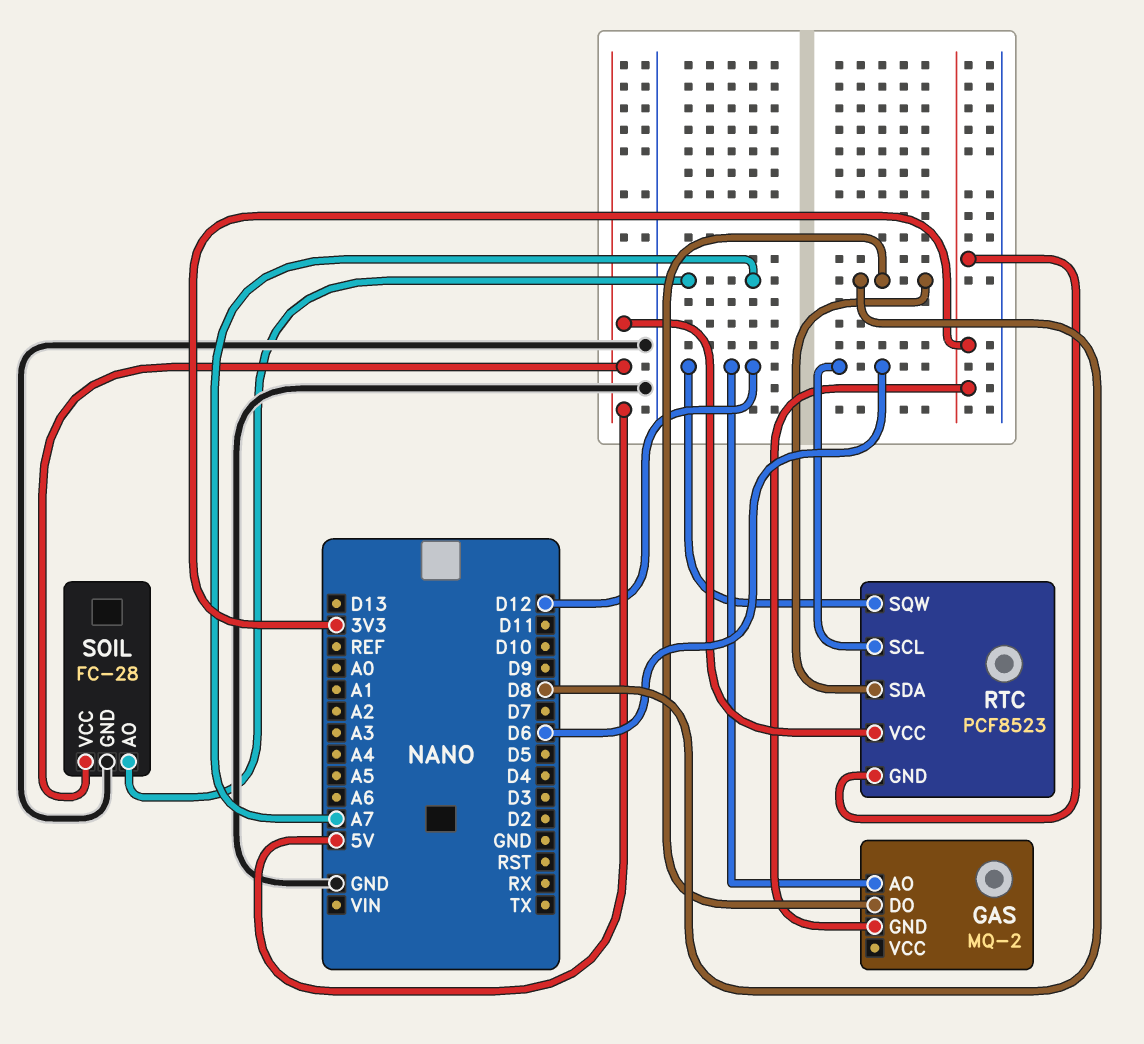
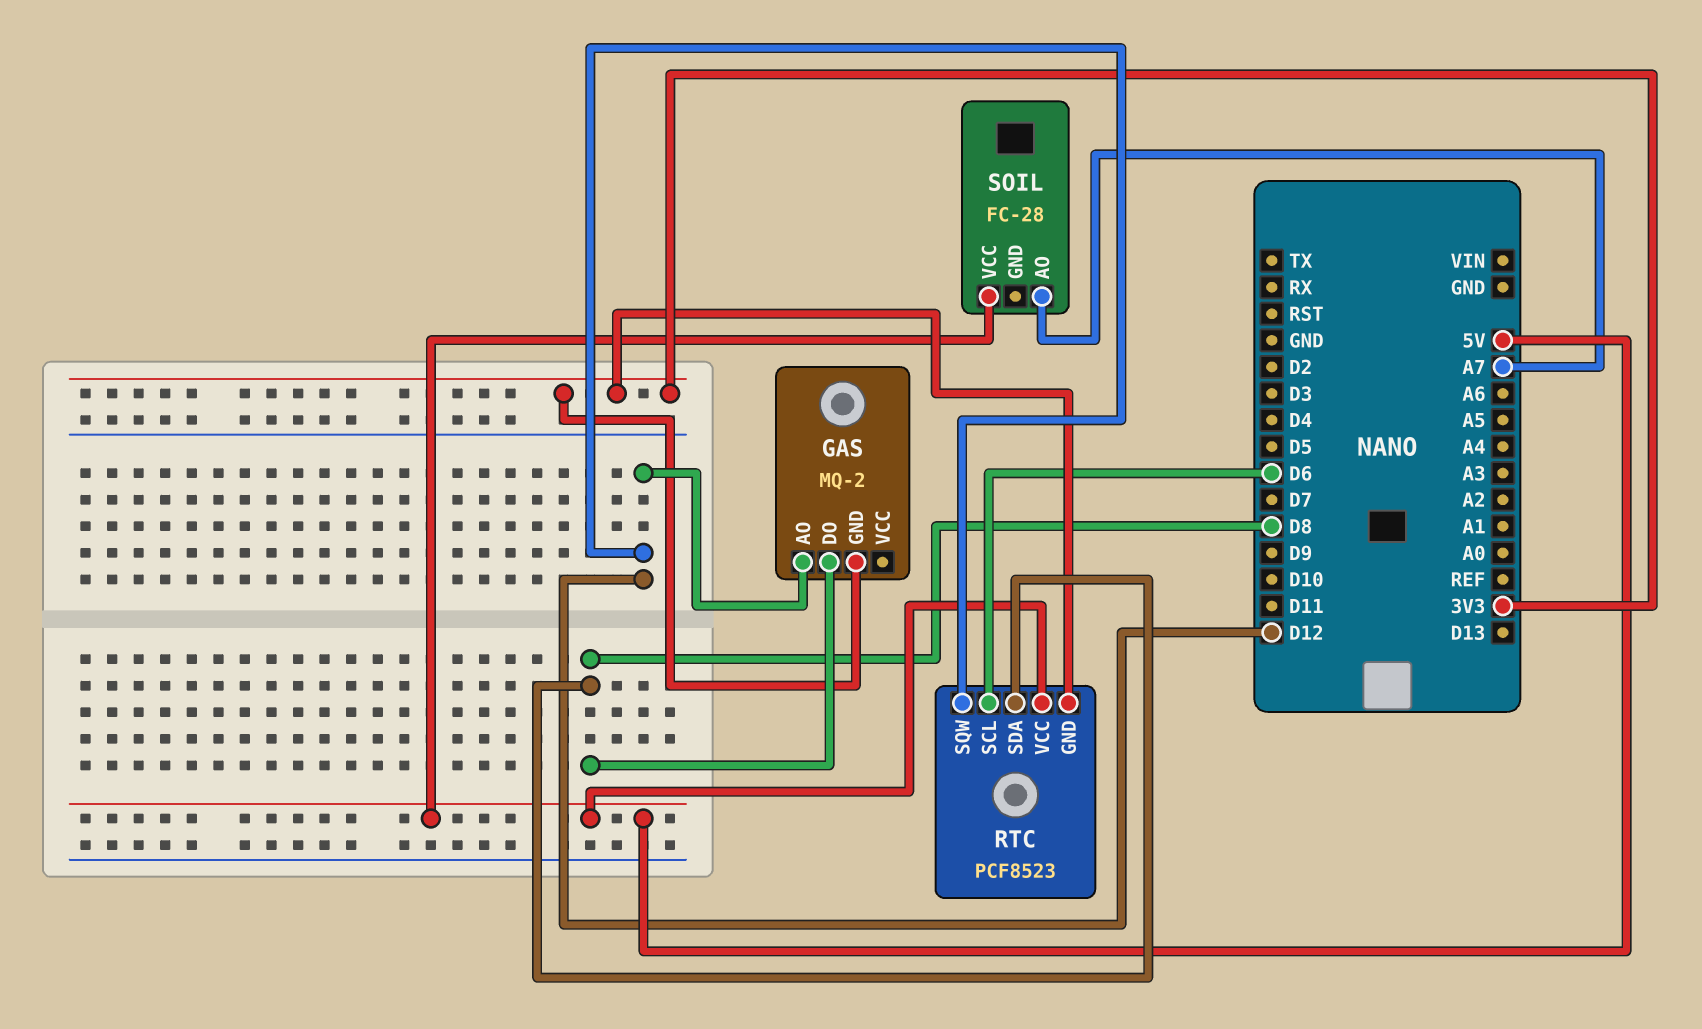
SOIL pin GND: GND -> none

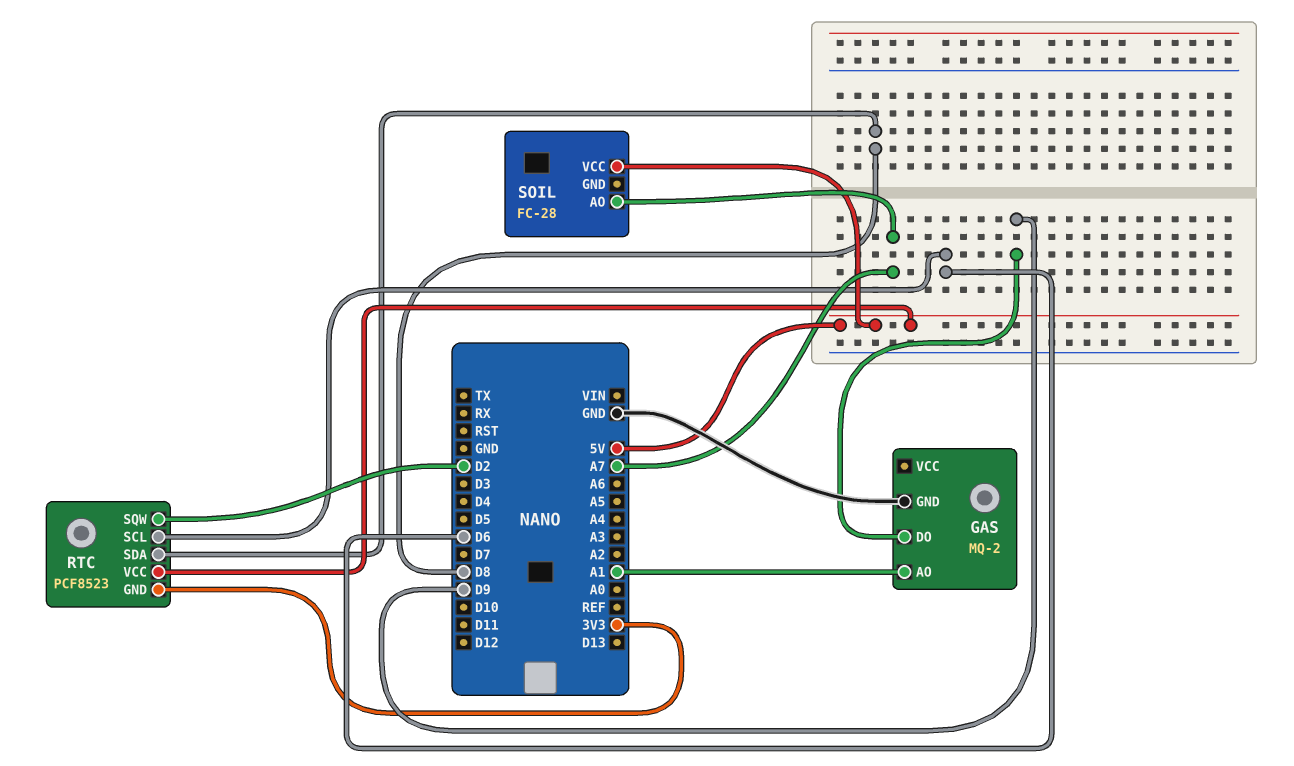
GAS pin AO: D12 -> A1
GAS pin DO: D8 -> D9
GAS pin GND: 3V3 -> GND
RTC pin SQW: D12 -> D2

